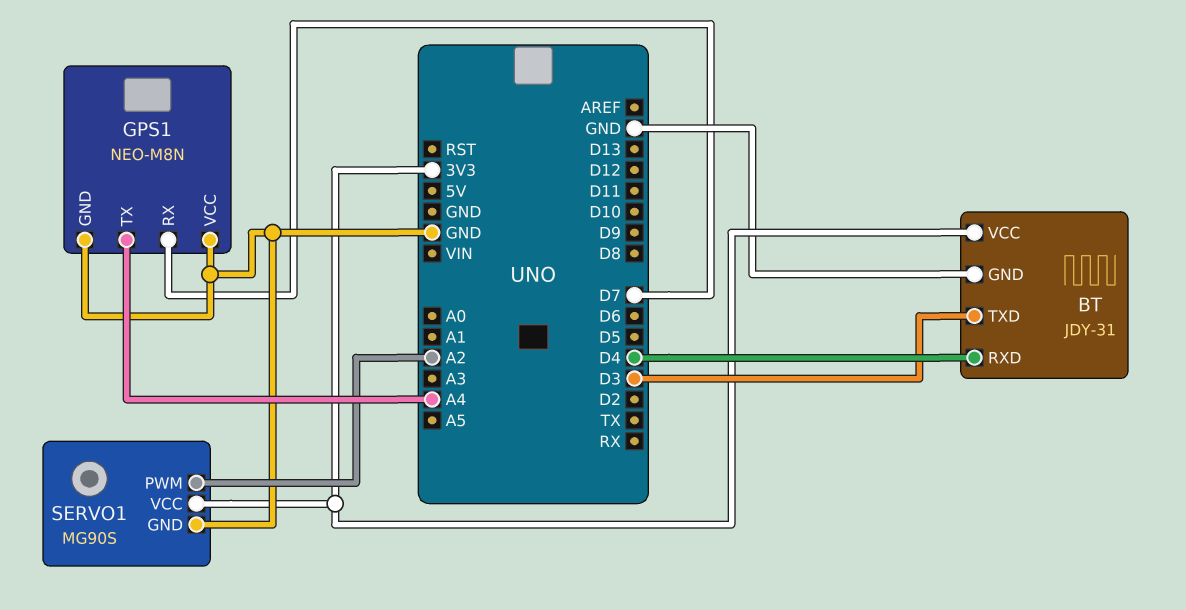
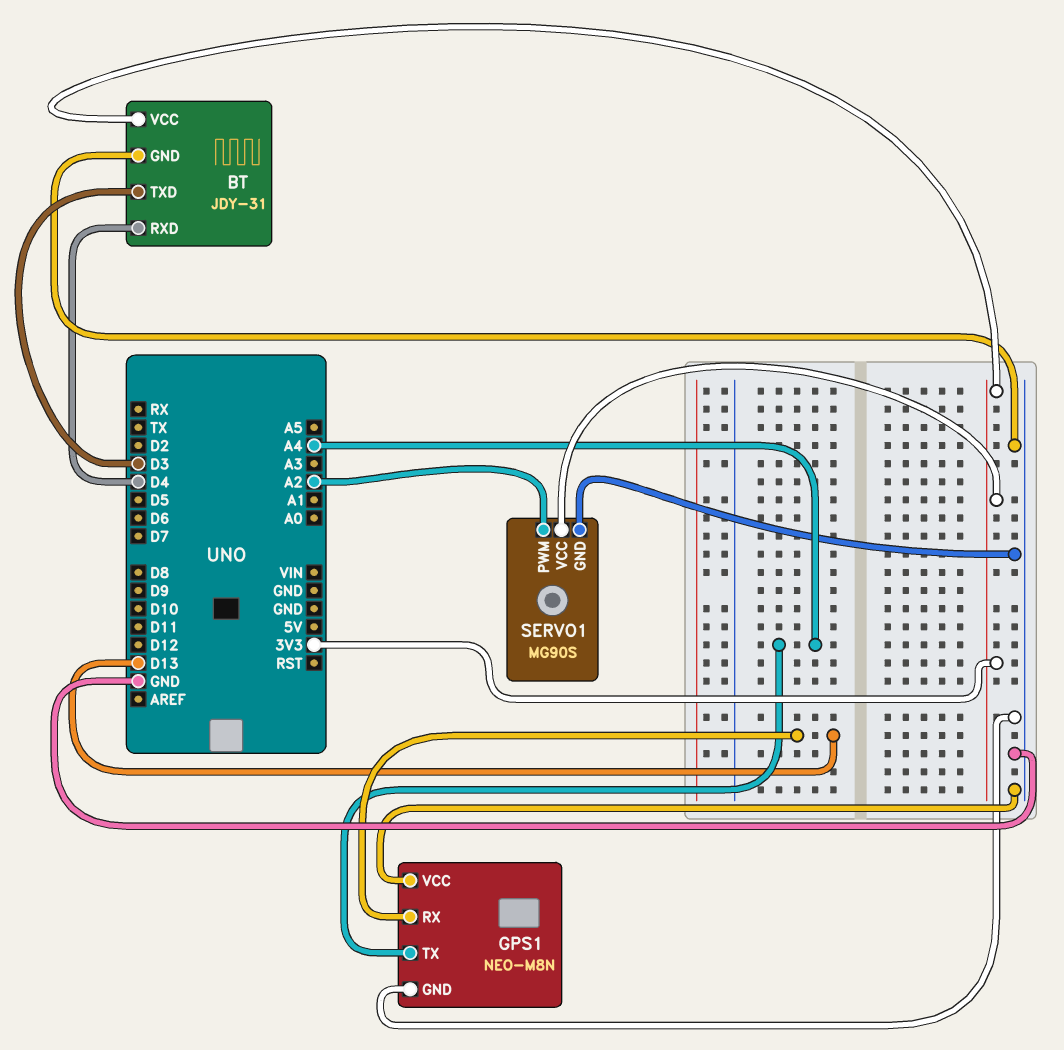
GPS1 pin RX: D7 -> D13

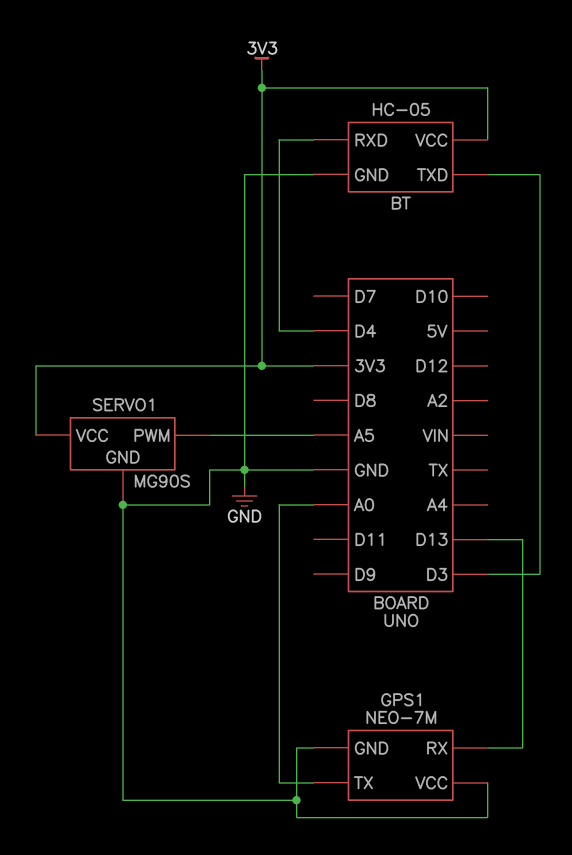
BT: JDY-31 -> HC-05
GPS1: NEO-M8N -> NEO-7M
GPS1 pin TX: A4 -> A0
SERVO1 pin PWM: A2 -> A5

